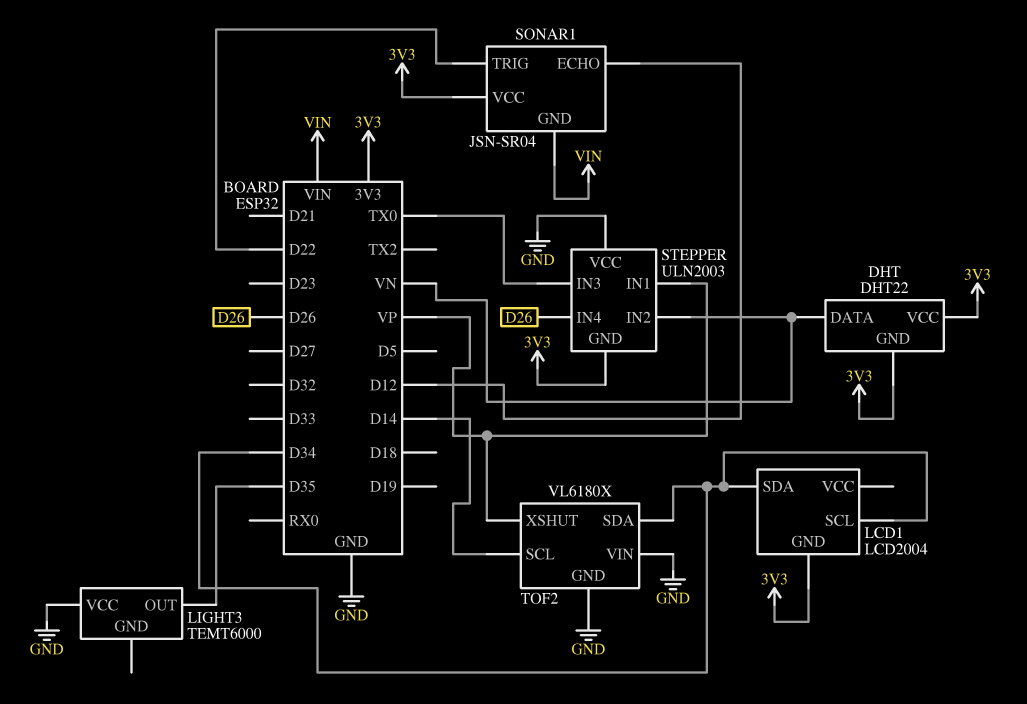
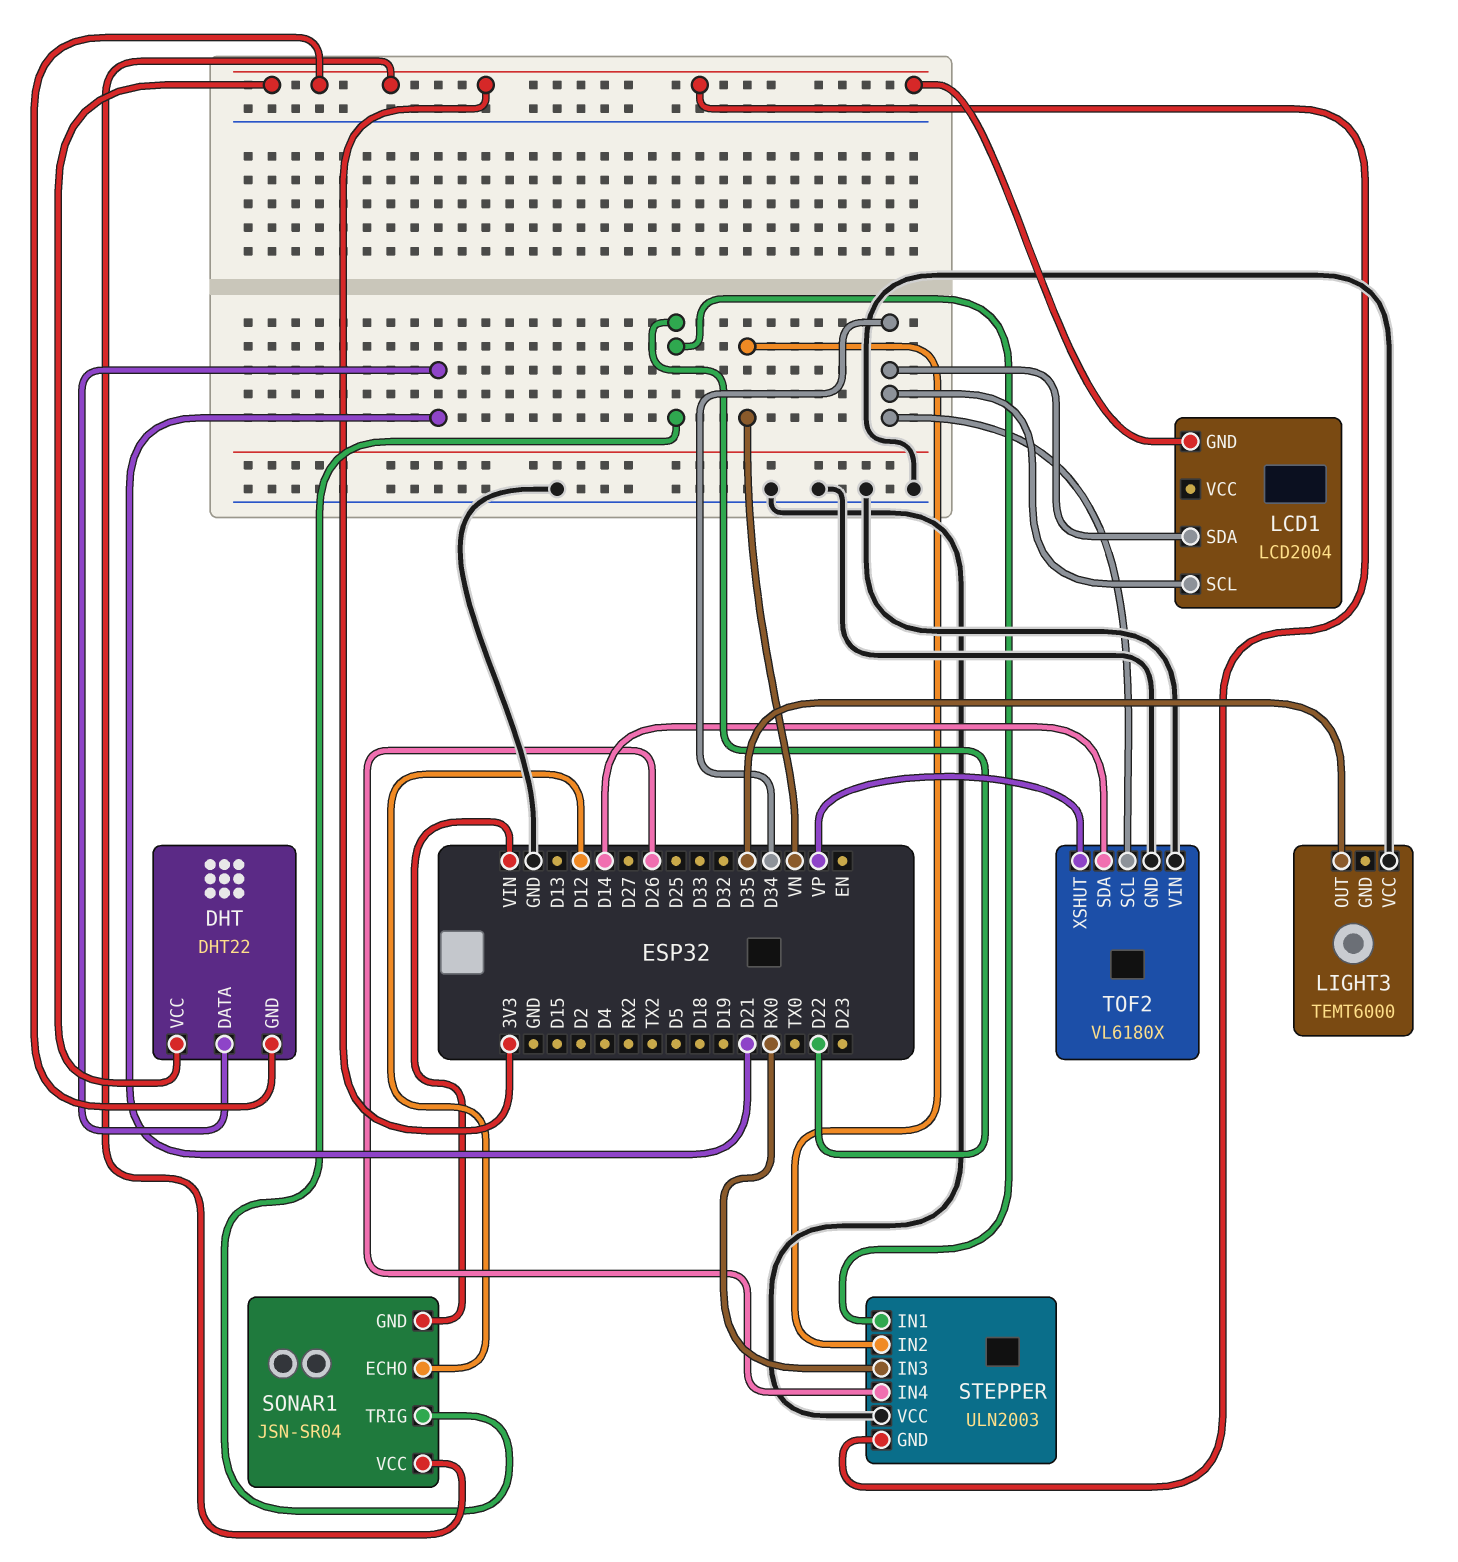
DHT pin DATA: VN -> D21
STEPPER pin IN1: VP -> D22
STEPPER pin IN3: TX0 -> RX0
TOF2 pin SCL: D14 -> D34
TOF2 pin SDA: D34 -> D14

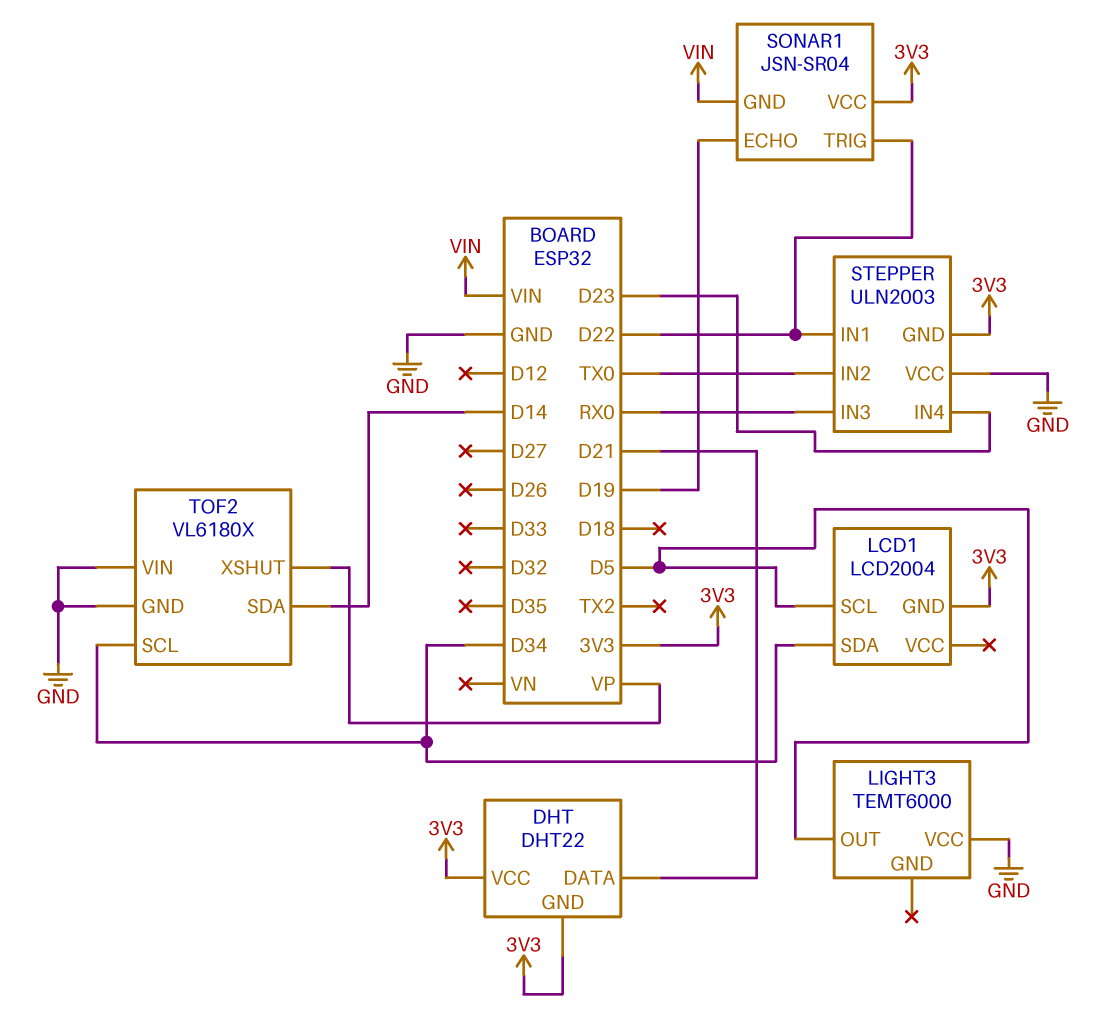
LCD1 pin SCL: D34 -> D5
LIGHT3 pin OUT: D35 -> D5
SONAR1 pin ECHO: D12 -> D19
STEPPER pin IN2: VN -> TX0
STEPPER pin IN4: D26 -> D23

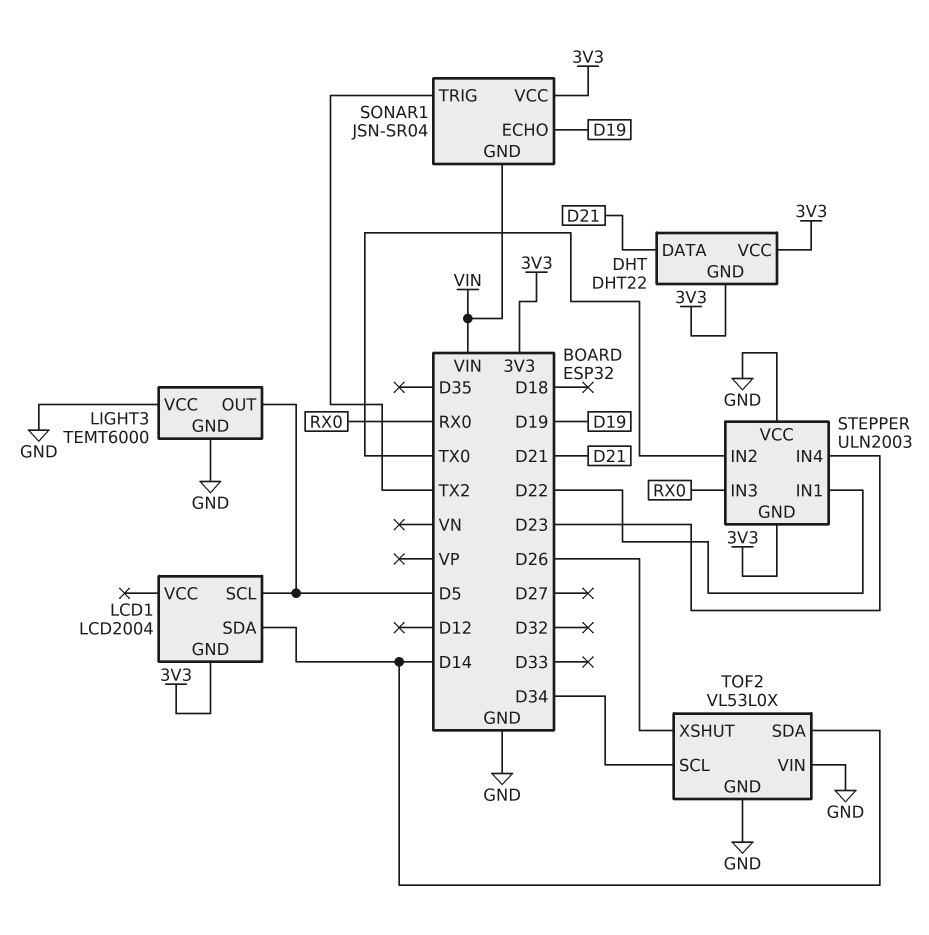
LCD1 pin SDA: D34 -> D14
LIGHT3 pin GND: none -> GND
SONAR1 pin TRIG: D22 -> TX2
TOF2: VL6180X -> VL53L0X
TOF2 pin XSHUT: VP -> D26

